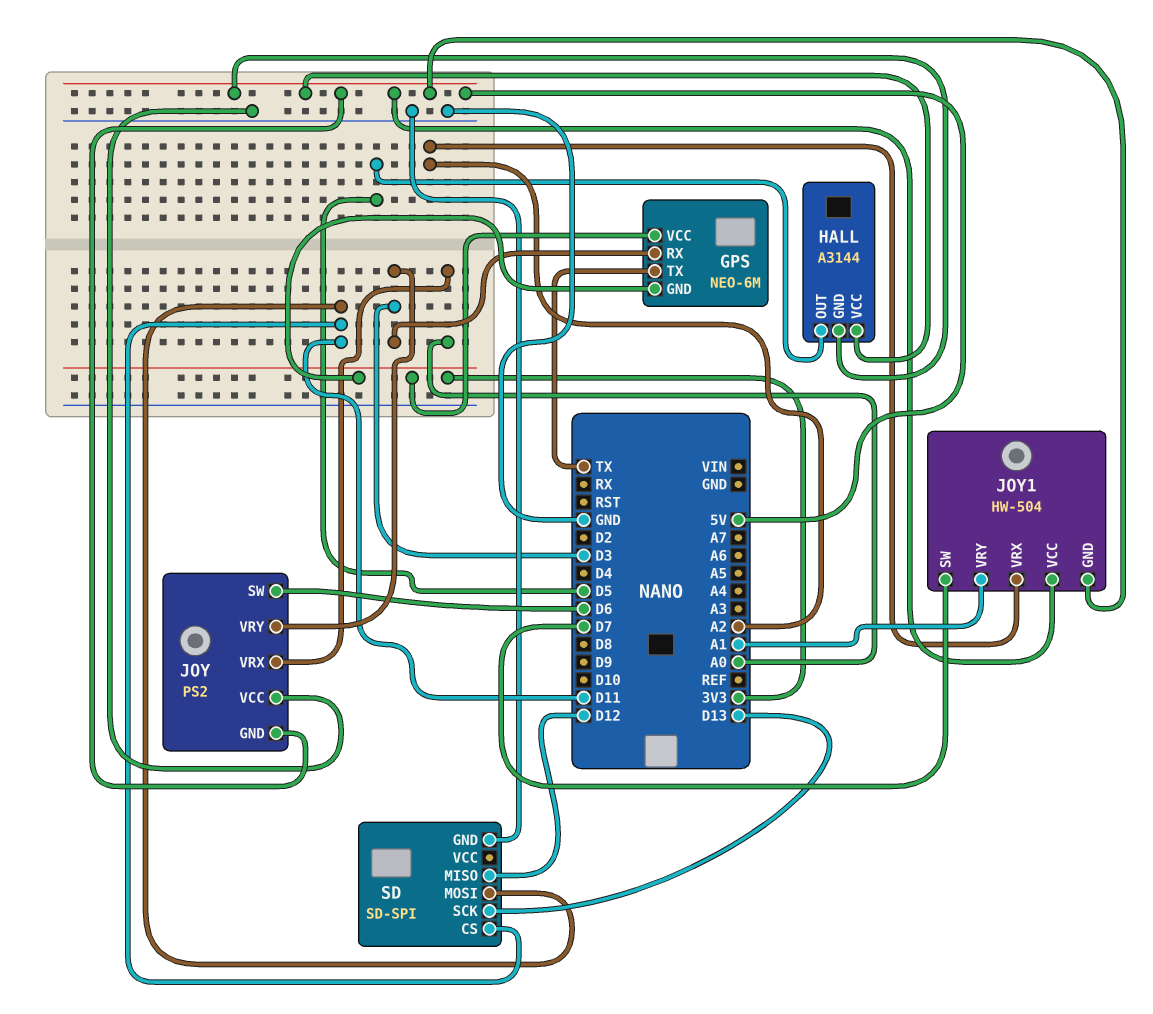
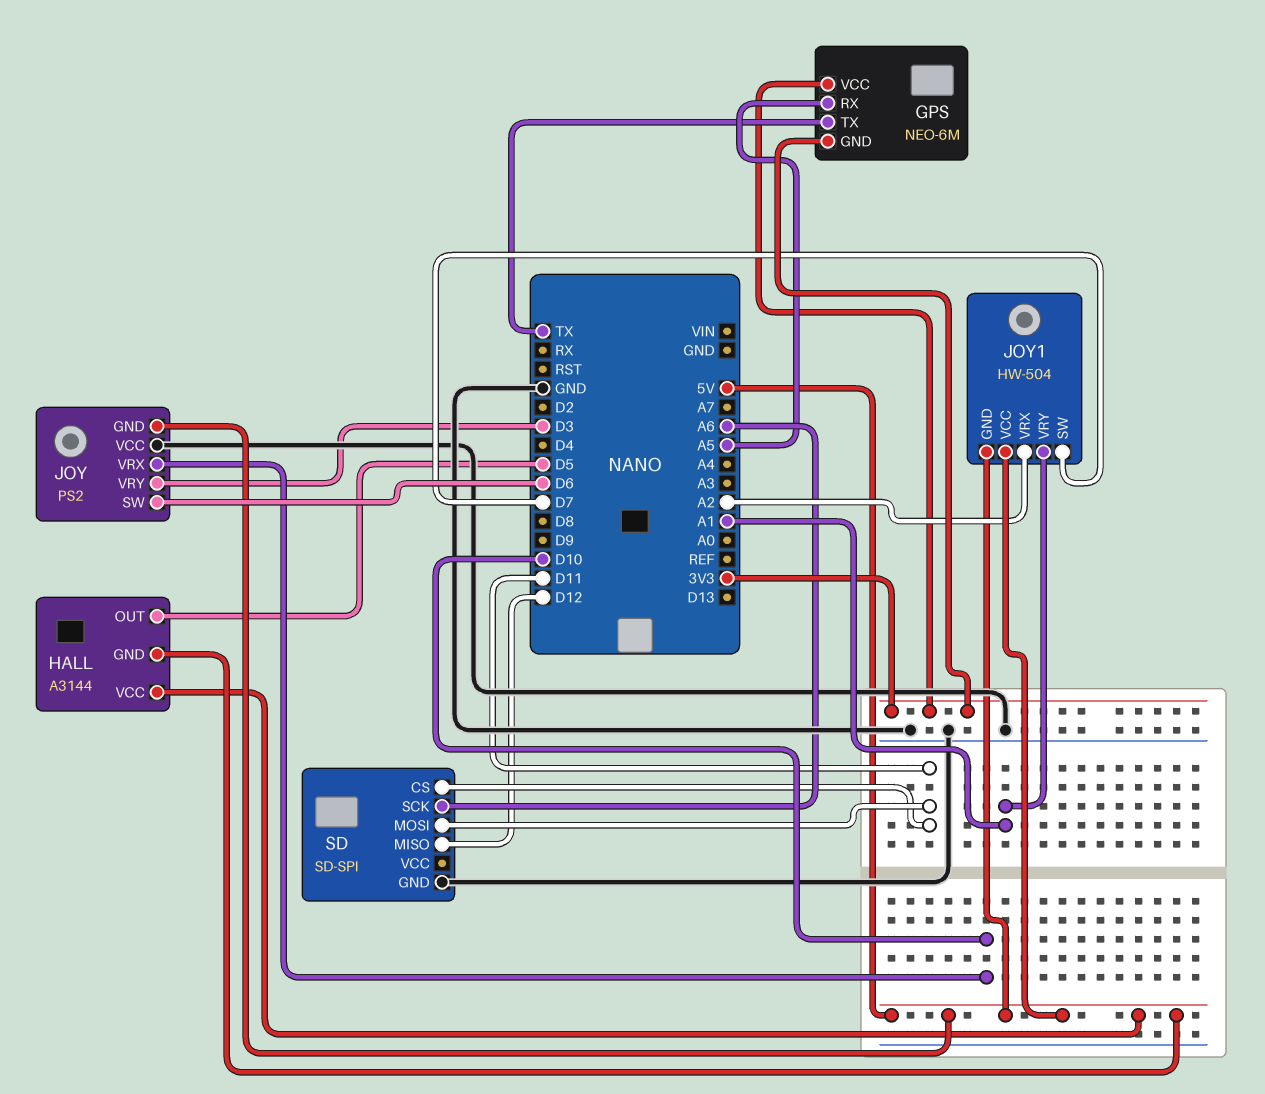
GPS pin RX: D3 -> A5
JOY pin VRX: A0 -> D10
SD pin SCK: D13 -> A6

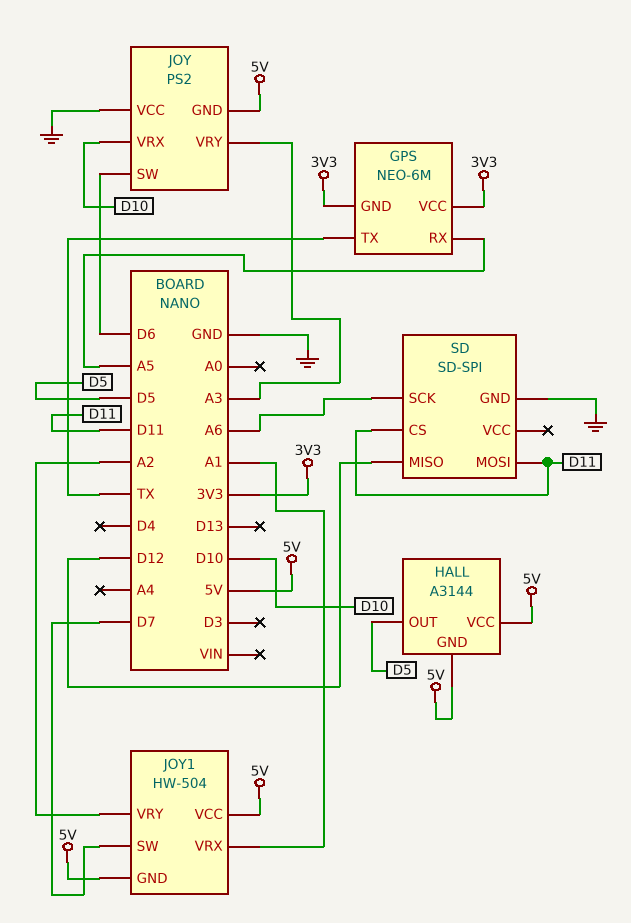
JOY pin VRY: D3 -> A3
JOY1 pin VRX: A2 -> A1
JOY1 pin VRY: A1 -> A2

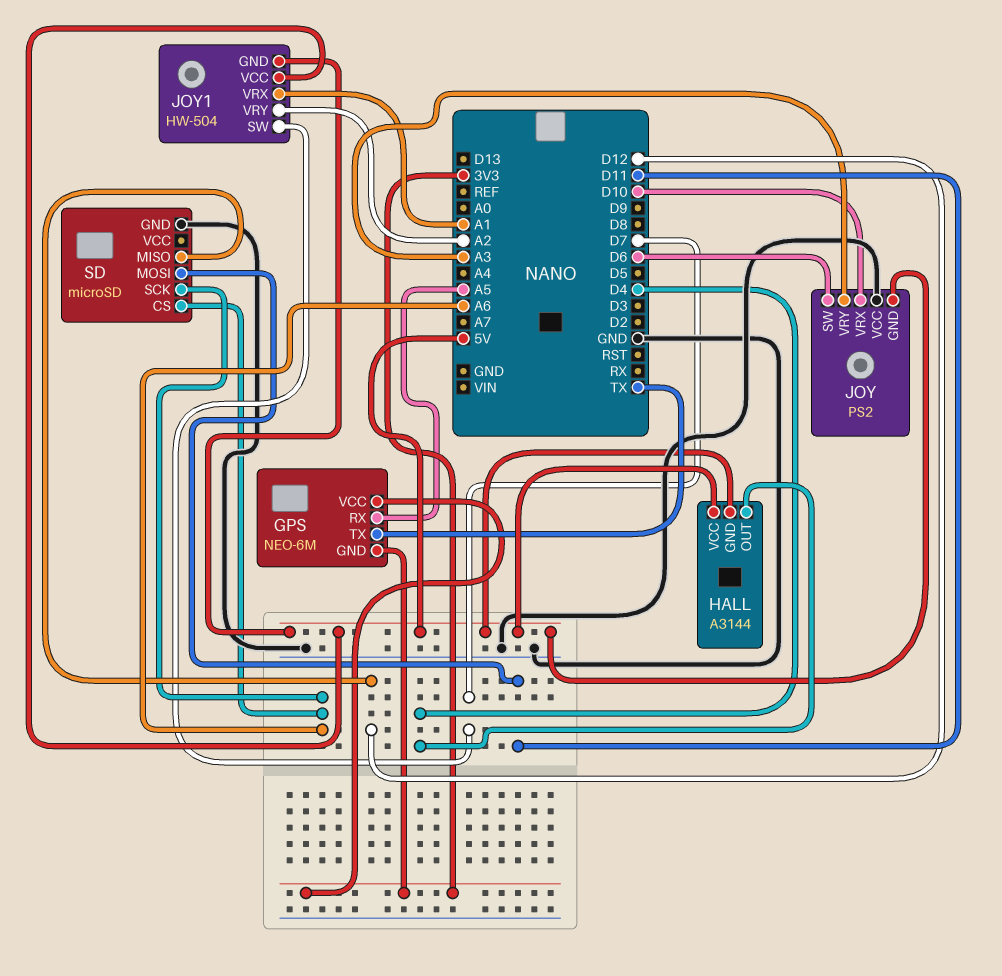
HALL pin OUT: D5 -> D4
SD: SD-SPI -> microSD
SD pin CS: D11 -> A6

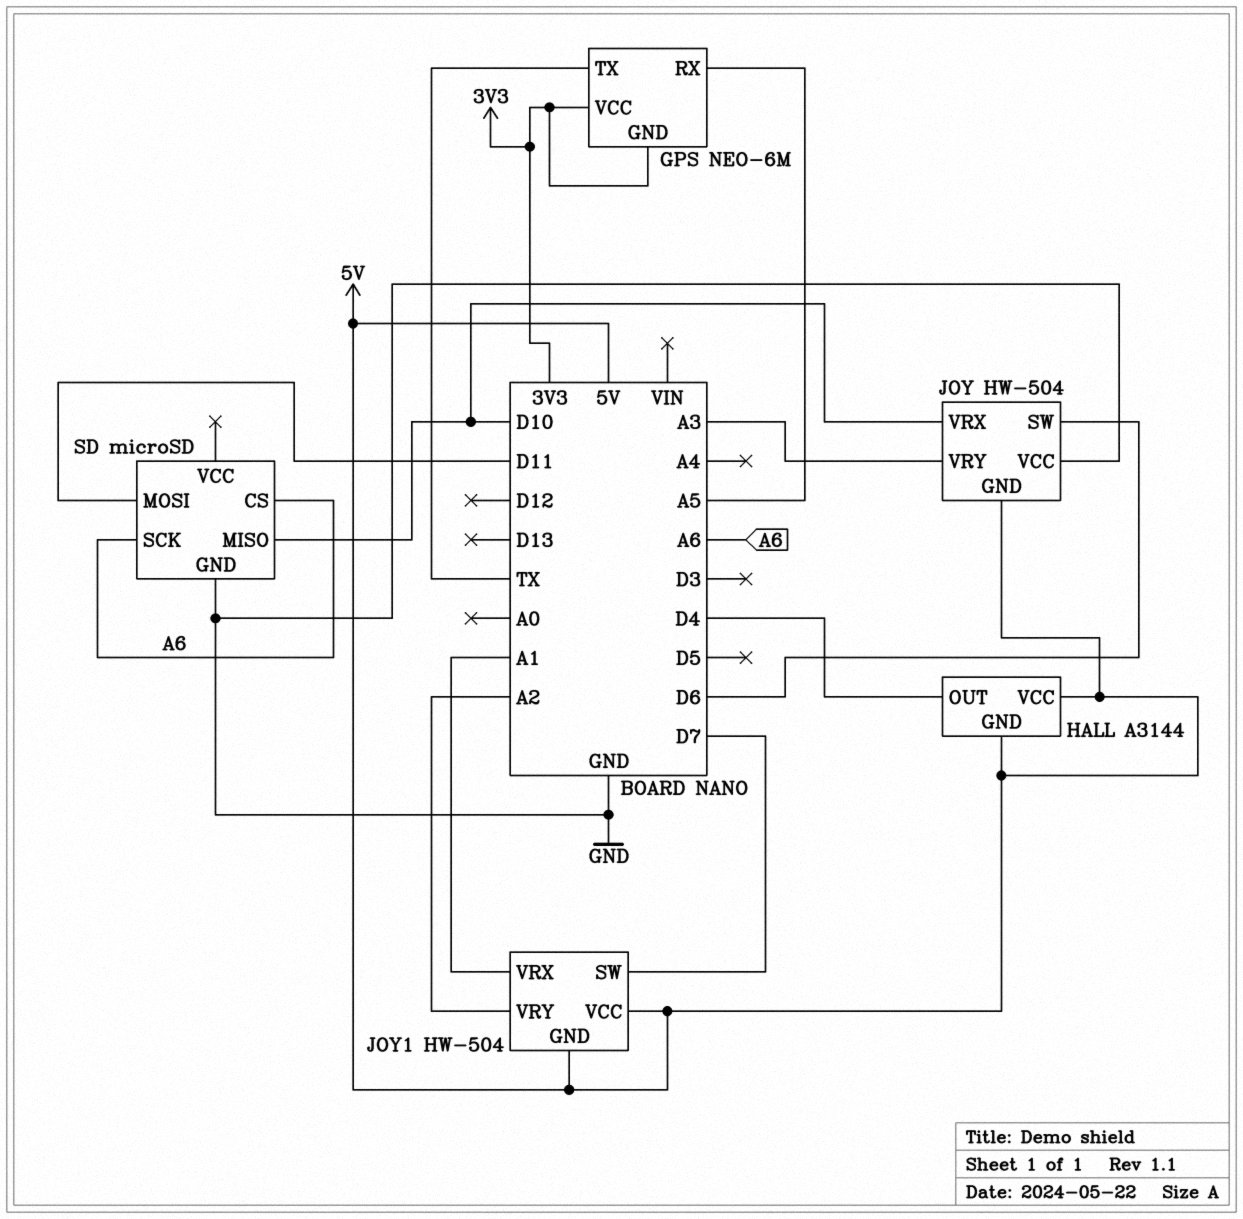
JOY: PS2 -> HW-504
SD pin MISO: D12 -> D10

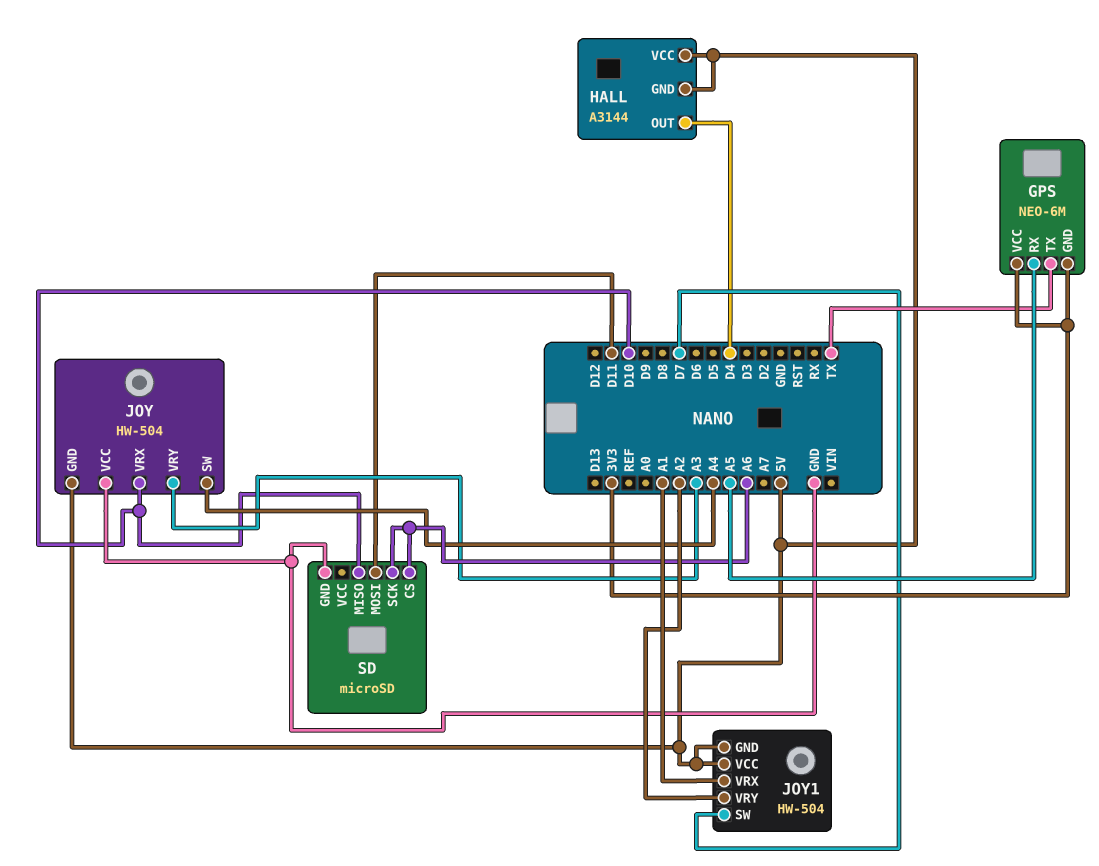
JOY pin SW: D6 -> A4

